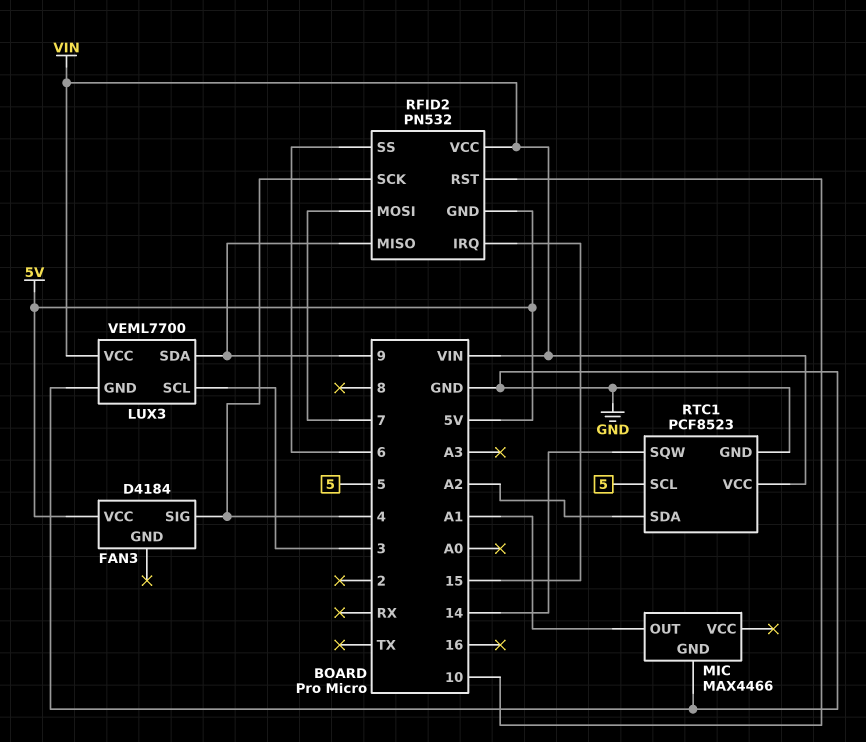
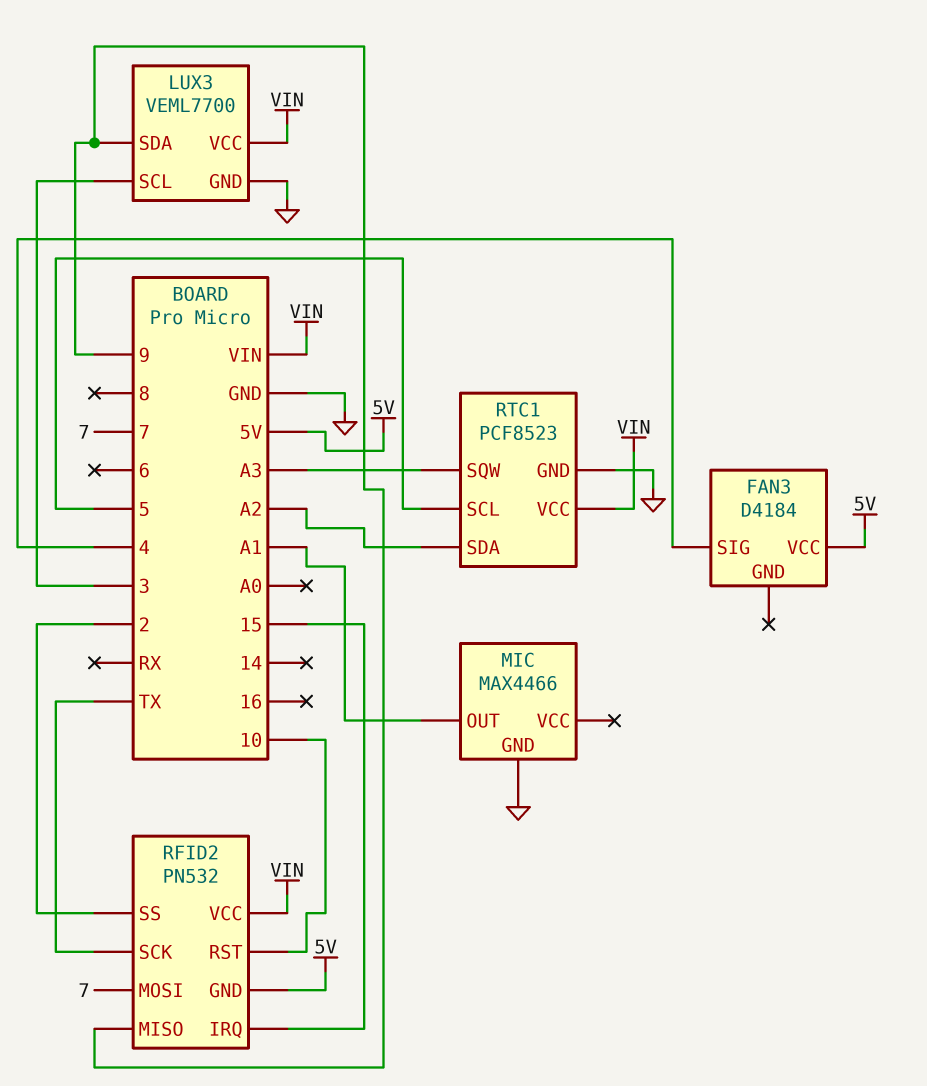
RFID2 pin SCK: 4 -> TX
RFID2 pin SS: 6 -> 2
RTC1 pin SQW: 14 -> A3

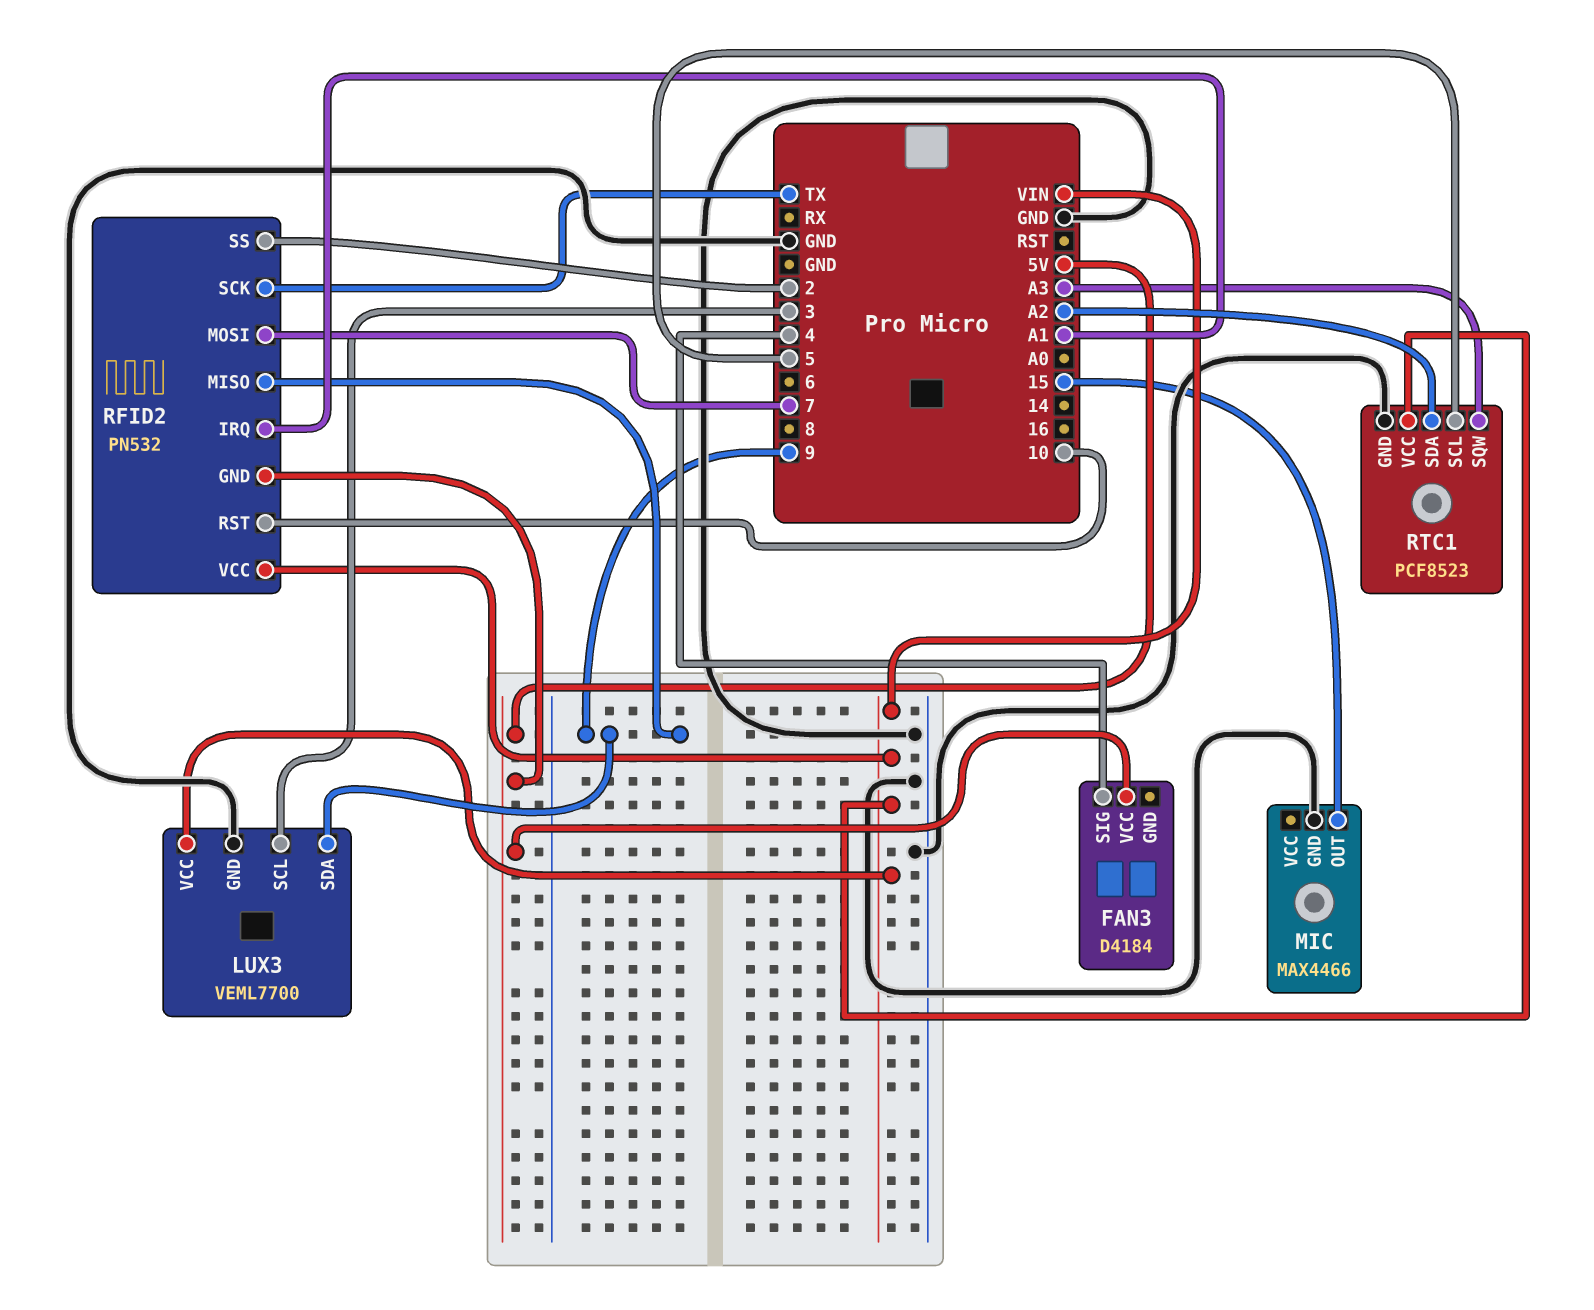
MIC pin OUT: A1 -> 15
RFID2 pin IRQ: 15 -> A1

